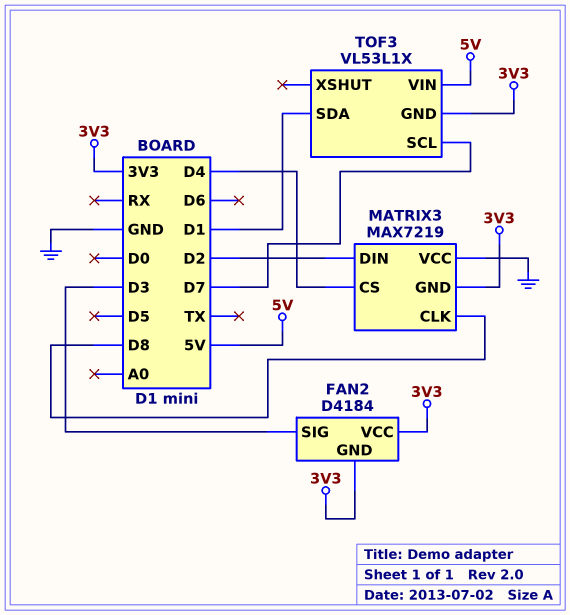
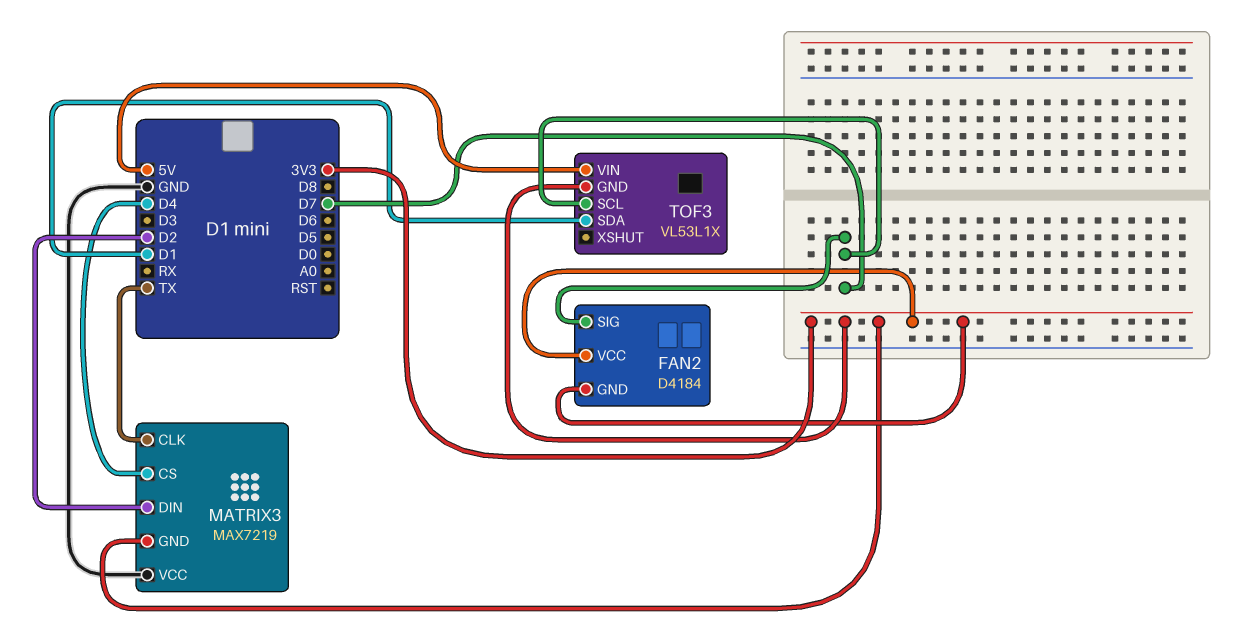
FAN2 pin SIG: D3 -> D7
MATRIX3 pin CLK: D8 -> TX

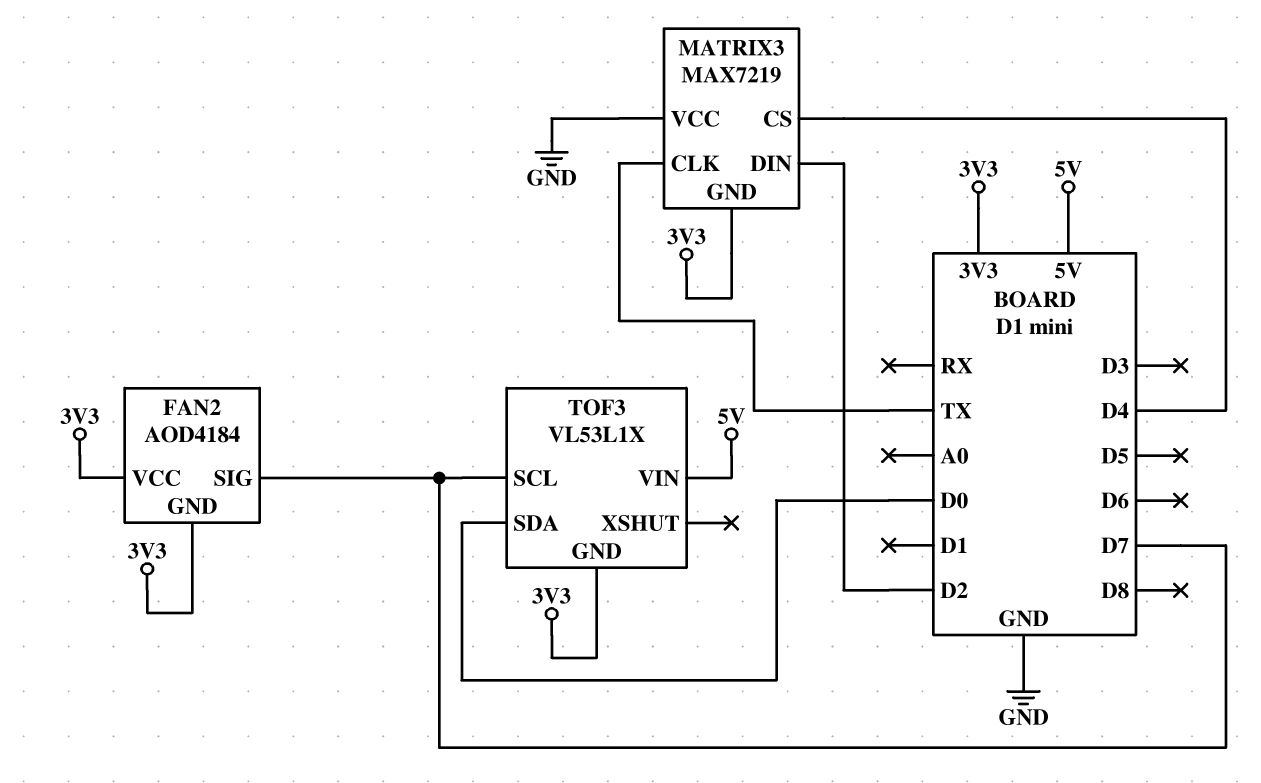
FAN2: D4184 -> AOD4184
TOF3 pin SDA: D1 -> D0

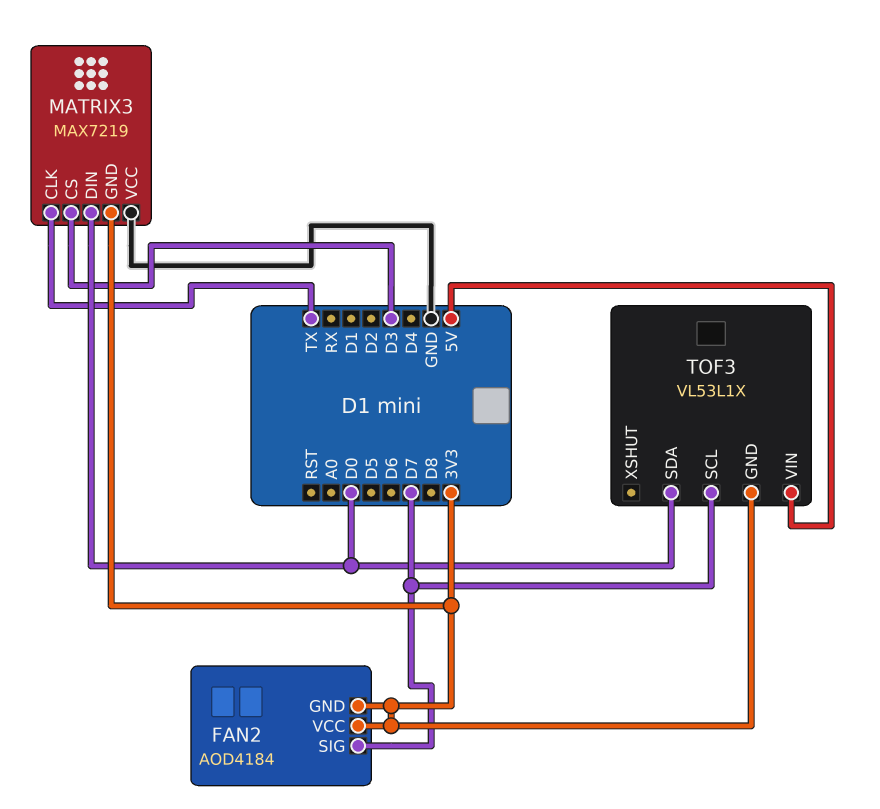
MATRIX3 pin CS: D4 -> D3
MATRIX3 pin DIN: D2 -> D0

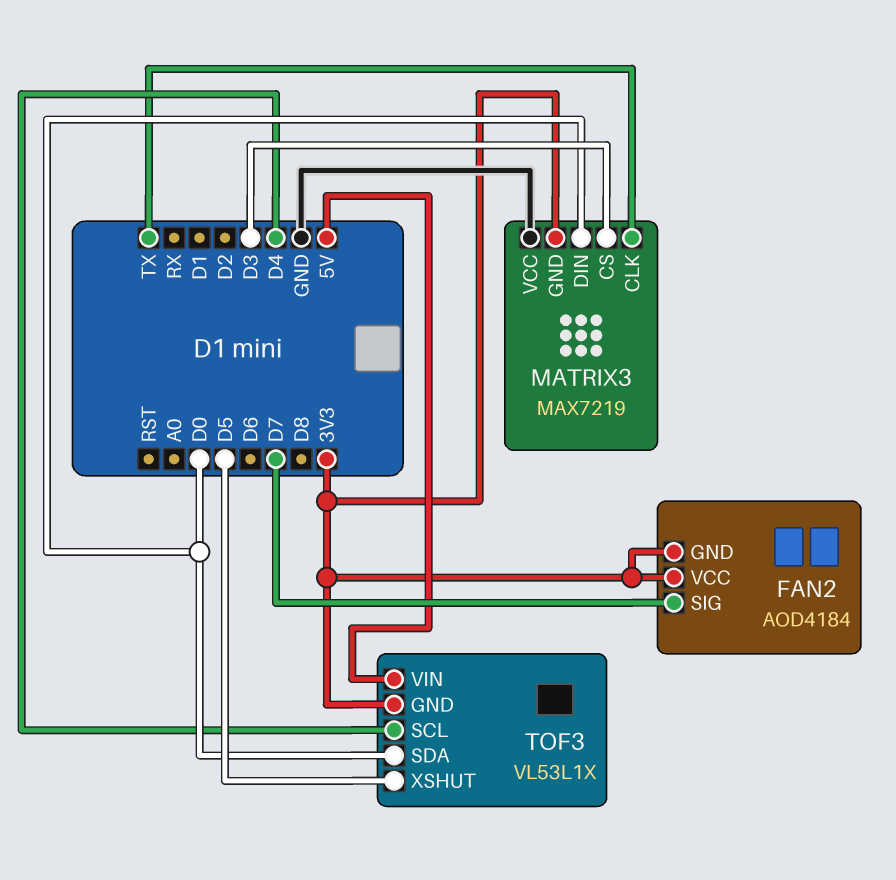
TOF3 pin SCL: D7 -> D4
TOF3 pin XSHUT: none -> D5

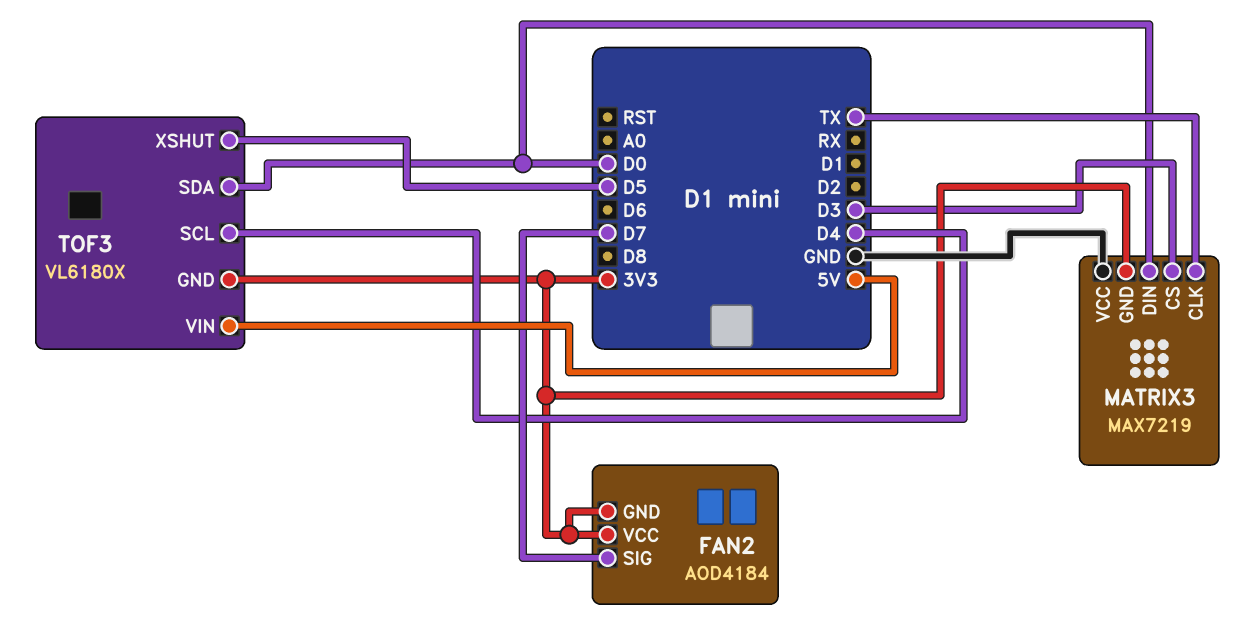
TOF3: VL53L1X -> VL6180X

